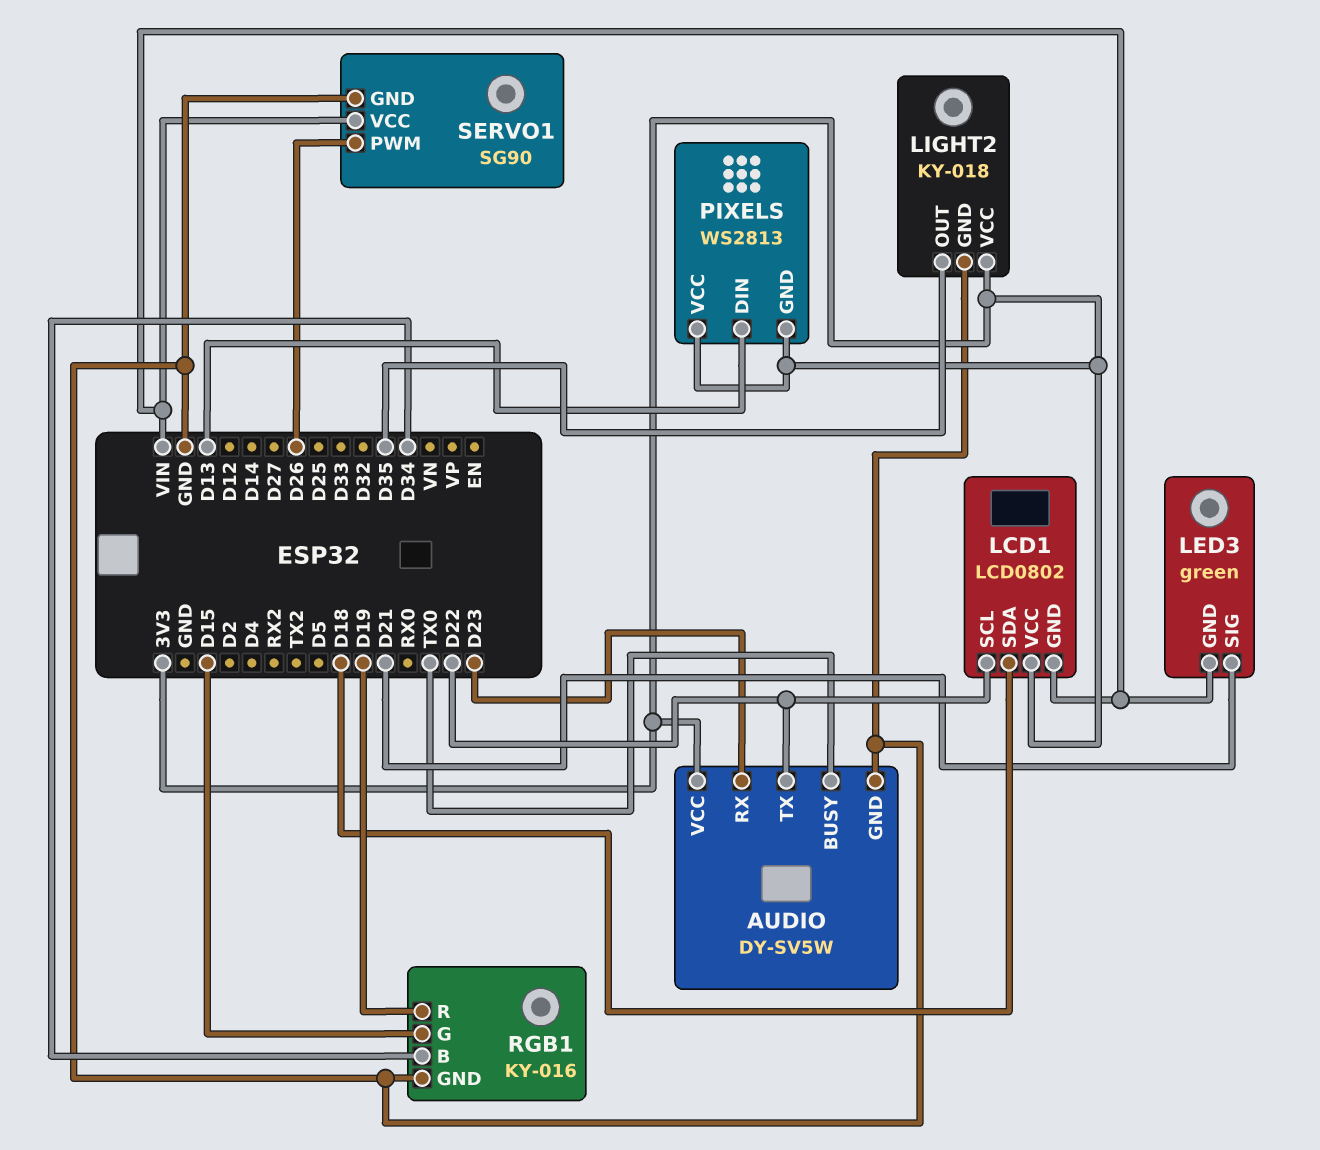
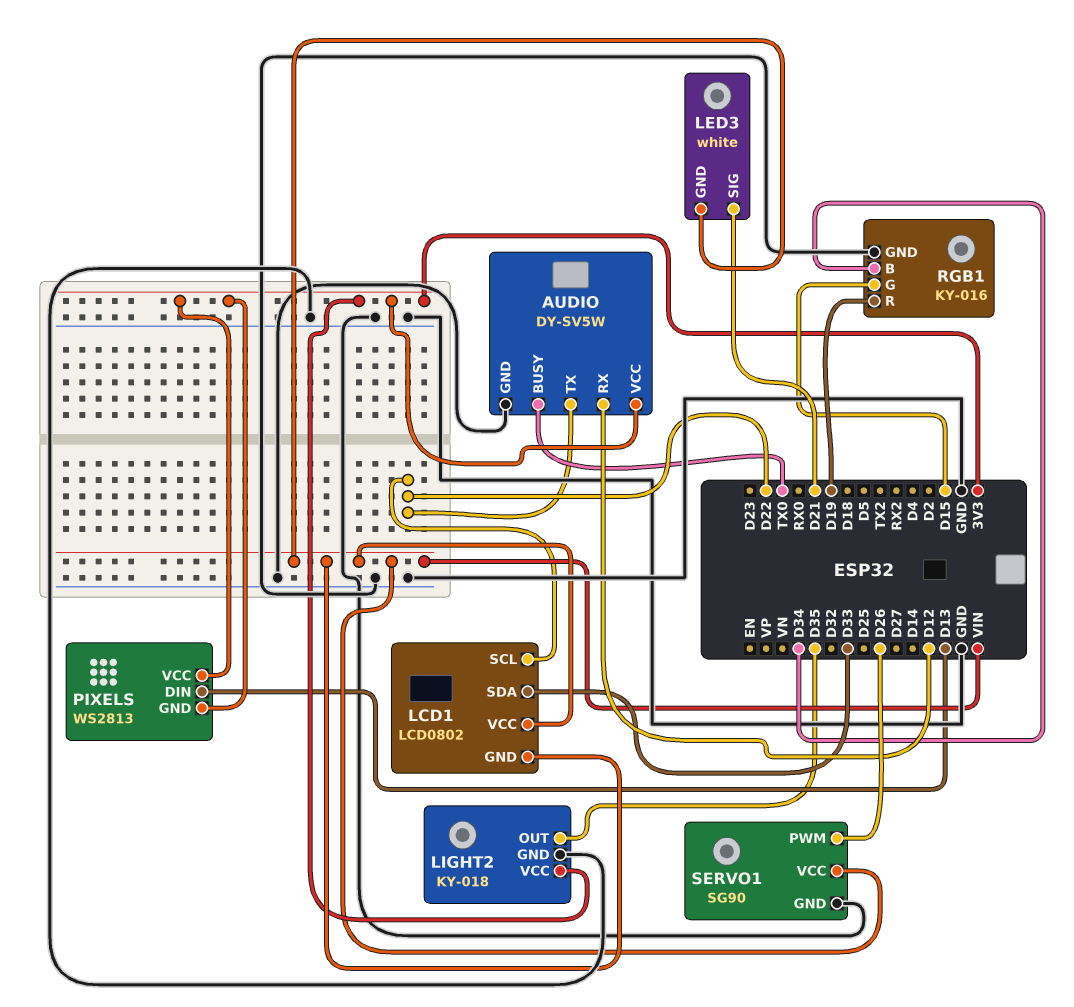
AUDIO pin RX: D23 -> D12
LCD1 pin SDA: D18 -> D33
LCD1 pin VCC: 3V3 -> VIN
LED3: green -> white

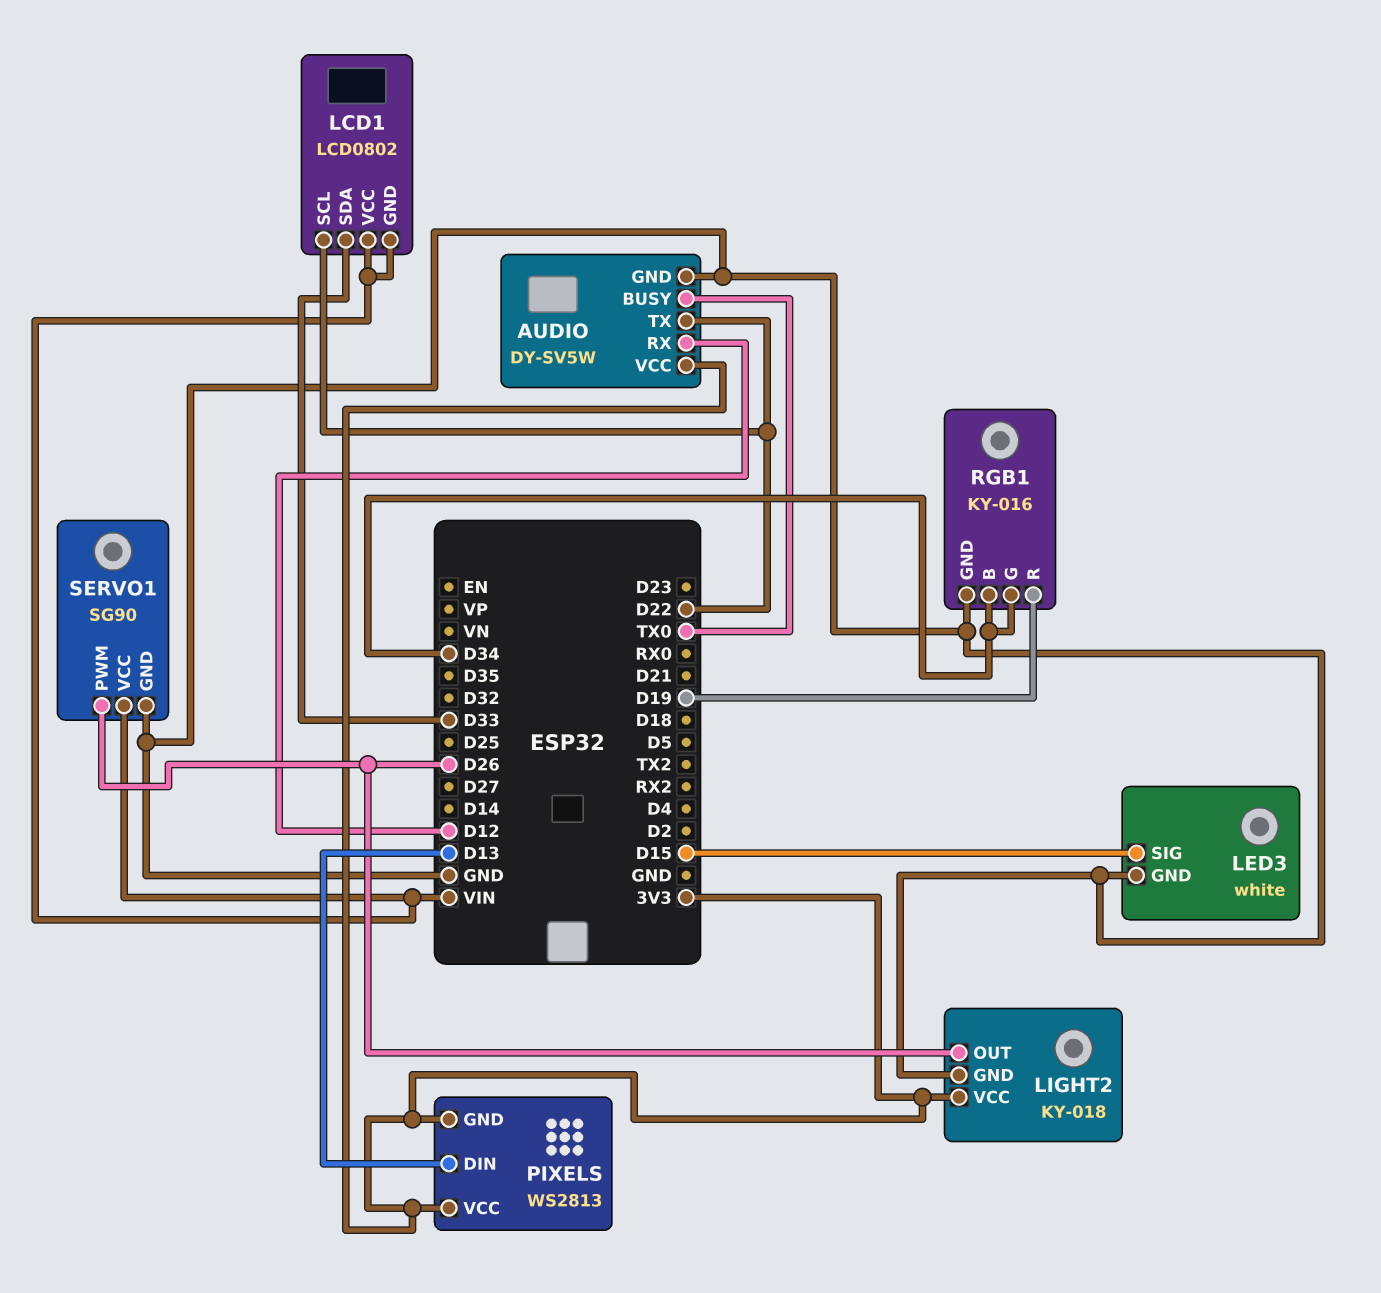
LED3 pin GND: VIN -> GND
LED3 pin SIG: D21 -> D15
LIGHT2 pin OUT: D35 -> D26
RGB1 pin G: D15 -> D34

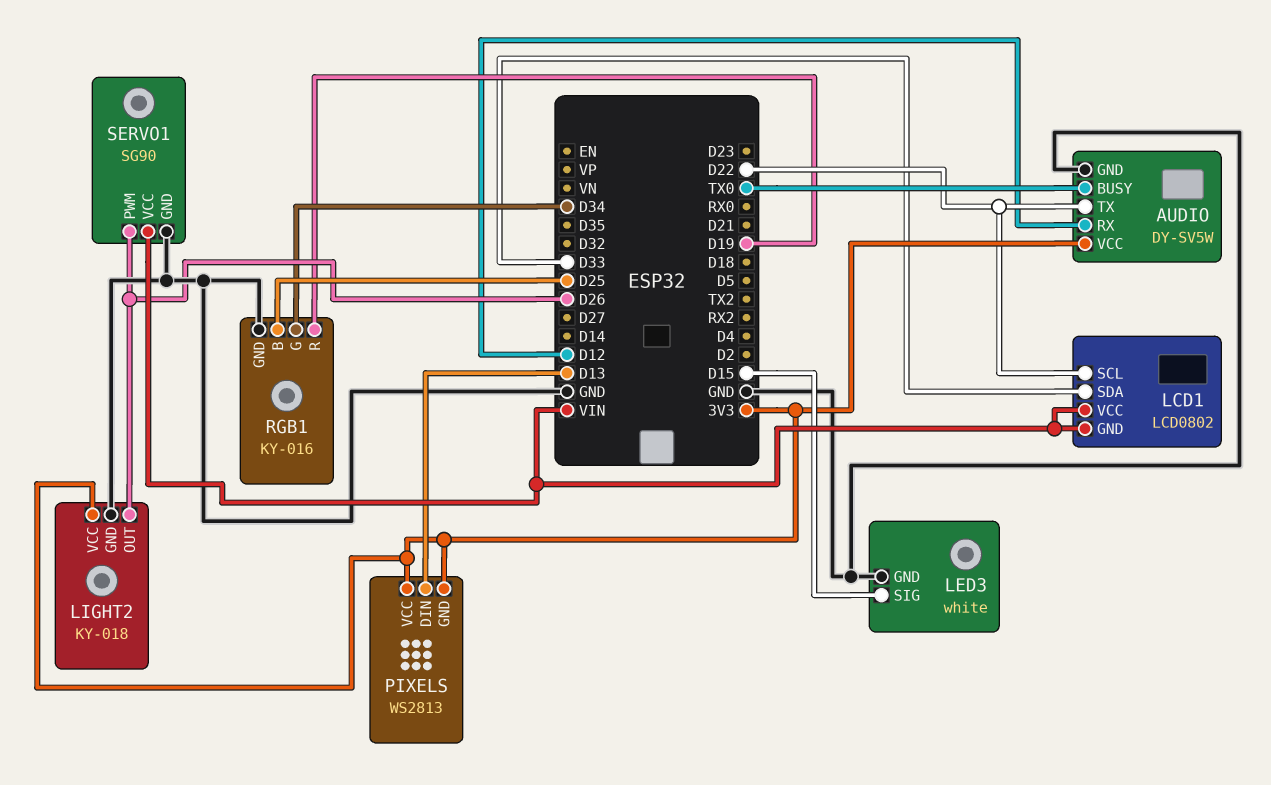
RGB1 pin B: D34 -> D25

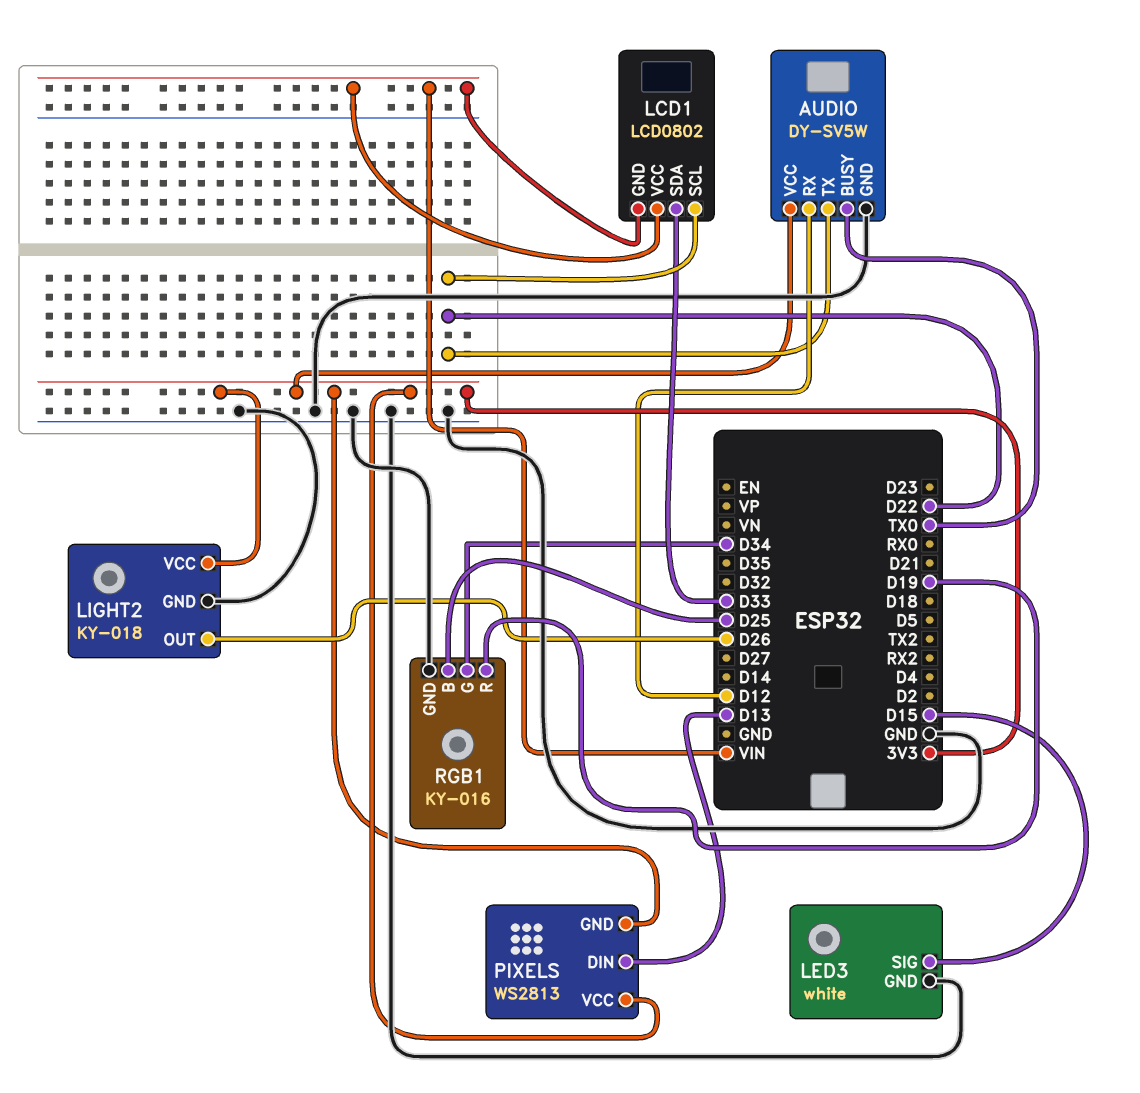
SERVO1: SG90 -> none
SERVO1 pin GND: GND -> none
SERVO1 pin PWM: D26 -> none
SERVO1 pin VCC: VIN -> none

